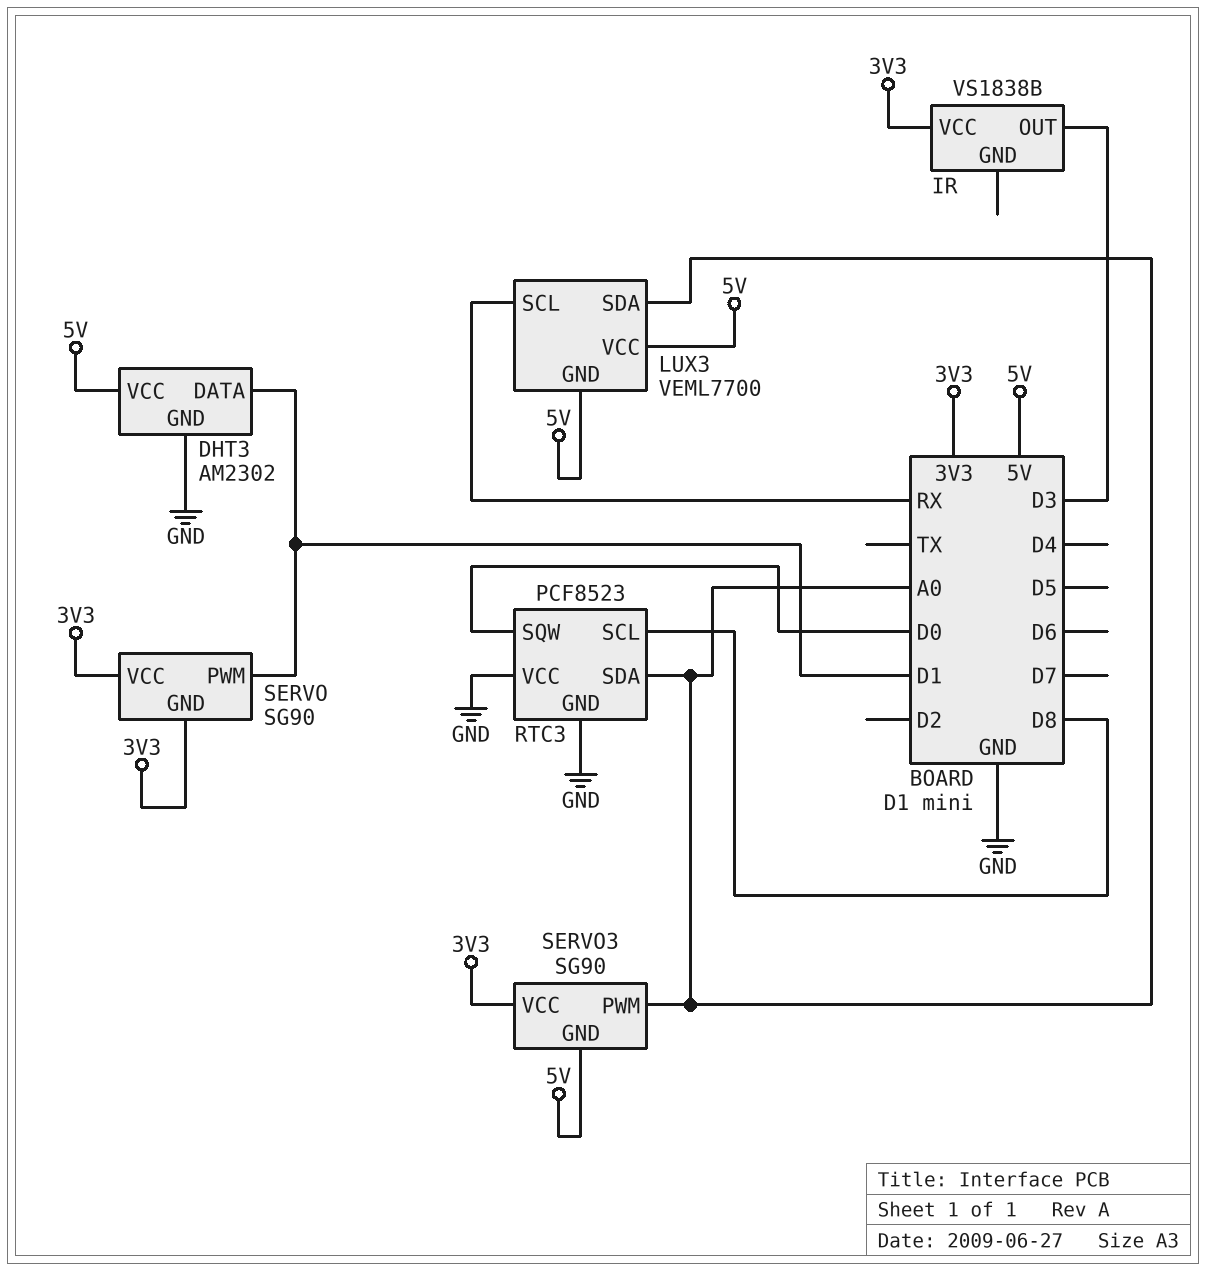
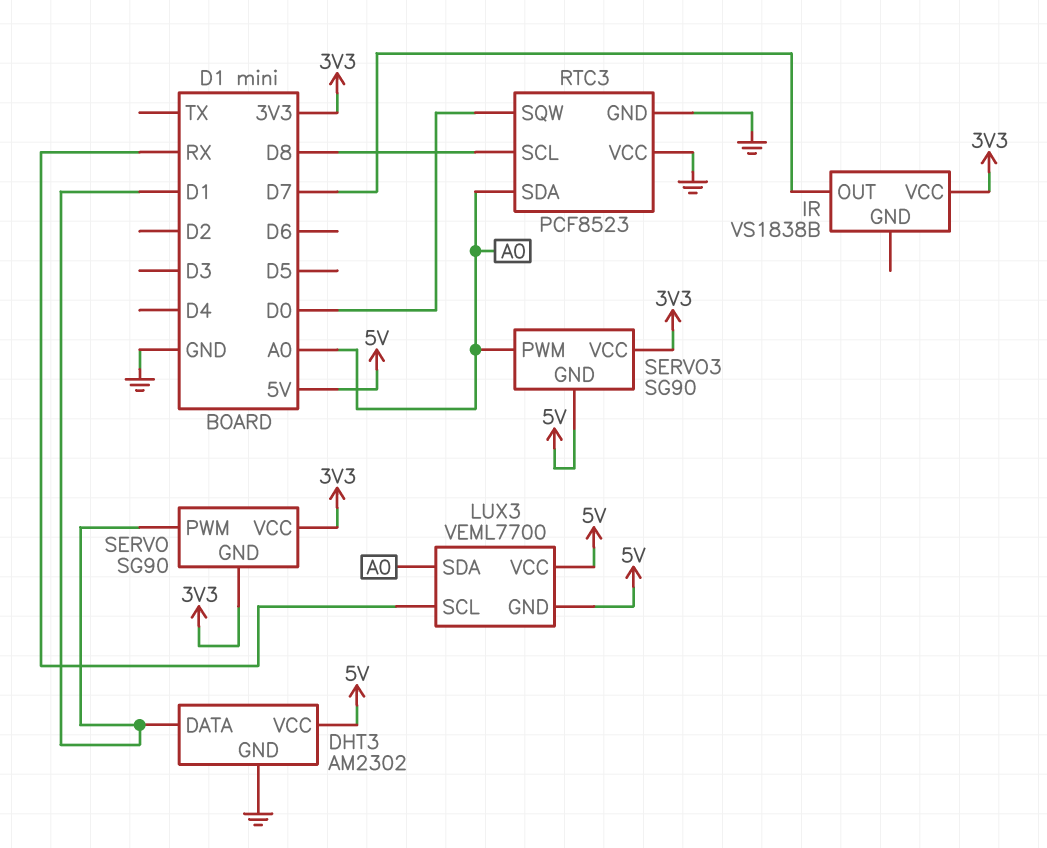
IR pin OUT: D3 -> D7

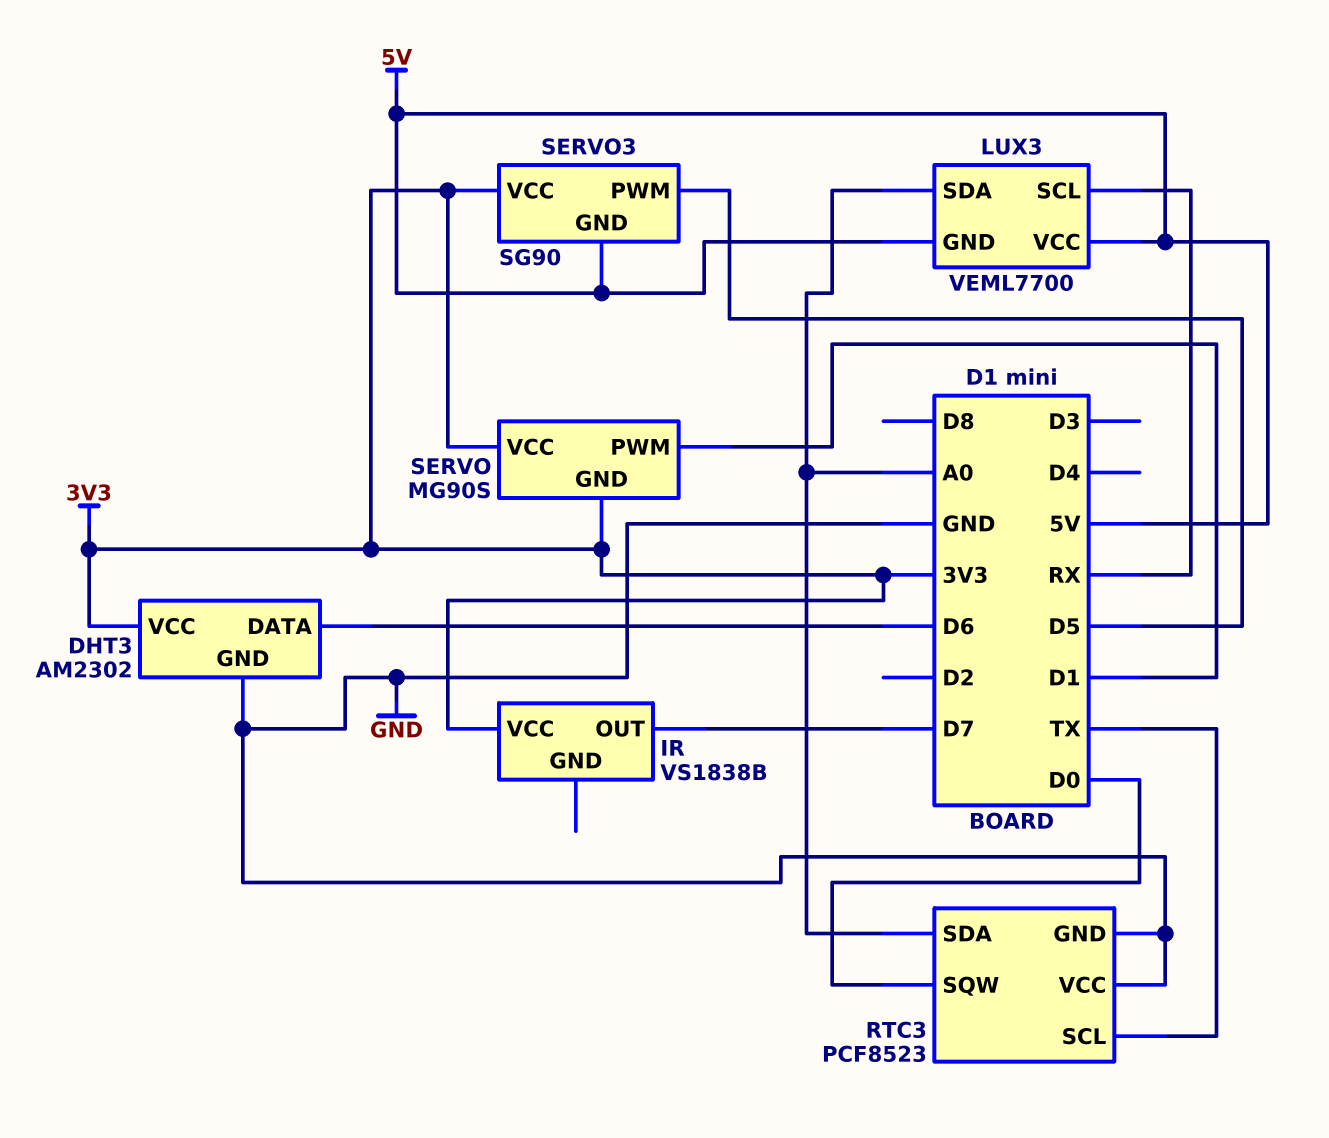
DHT3 pin DATA: D1 -> D6
DHT3 pin VCC: 5V -> 3V3
RTC3 pin SCL: D8 -> TX
SERVO: SG90 -> MG90S
SERVO3 pin PWM: A0 -> D5

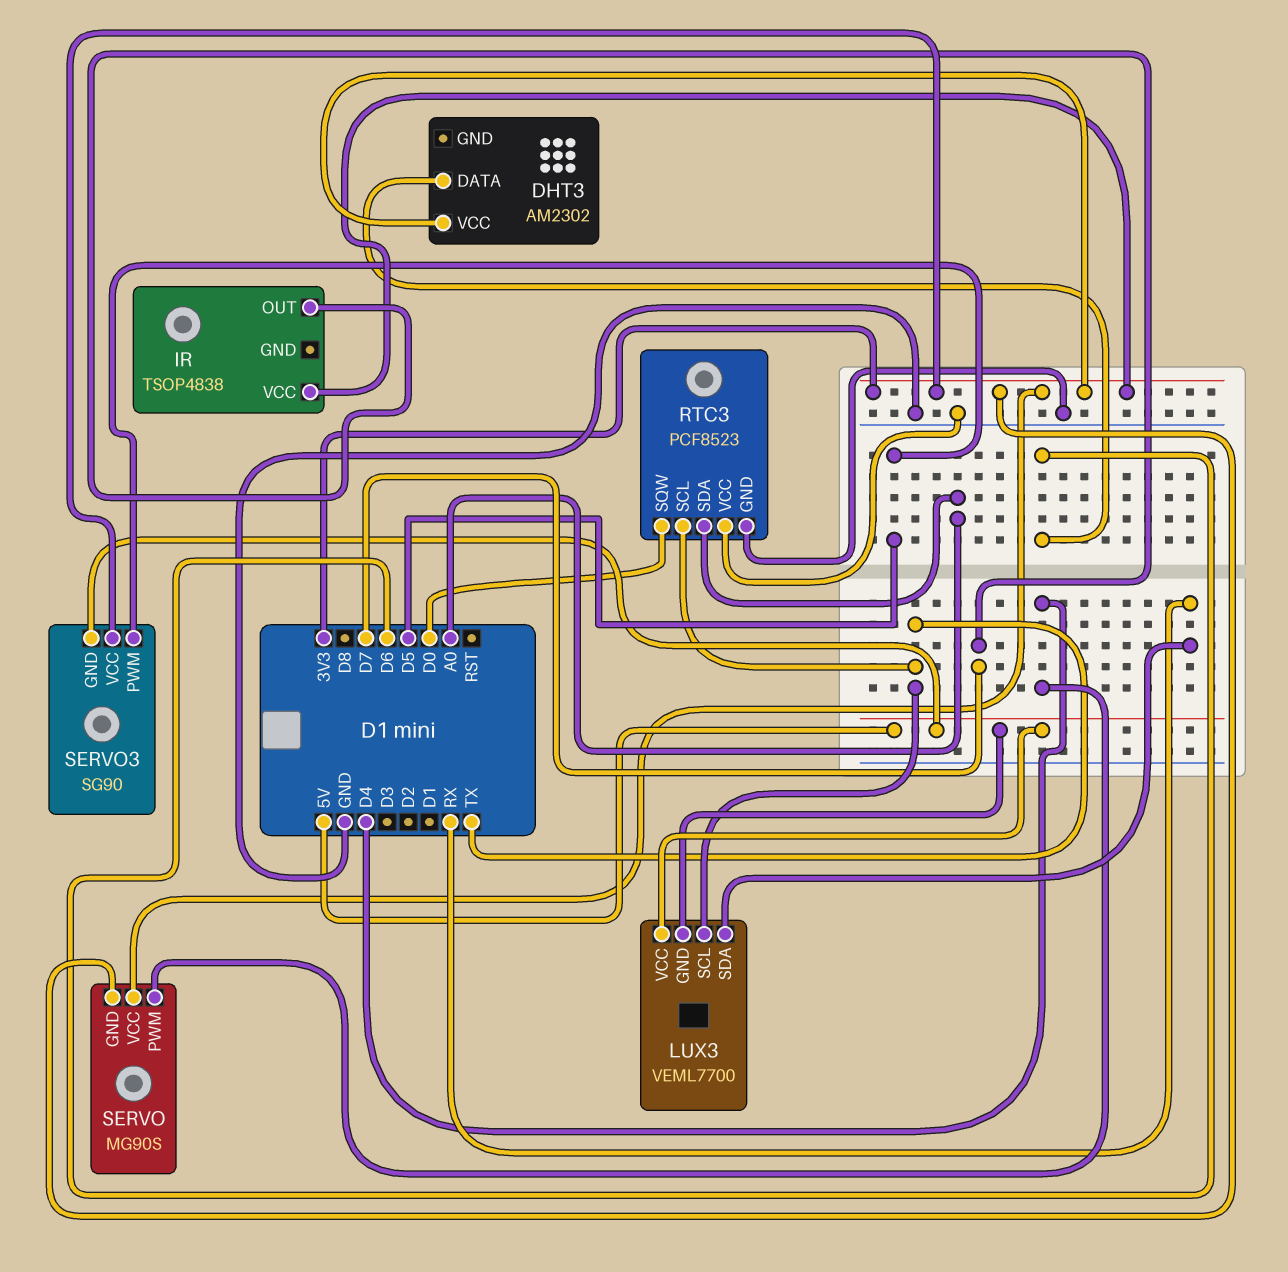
DHT3 pin GND: GND -> none
IR: VS1838B -> TSOP4838
LUX3 pin SCL: RX -> TX
LUX3 pin SDA: A0 -> RX
SERVO pin PWM: D1 -> D4

